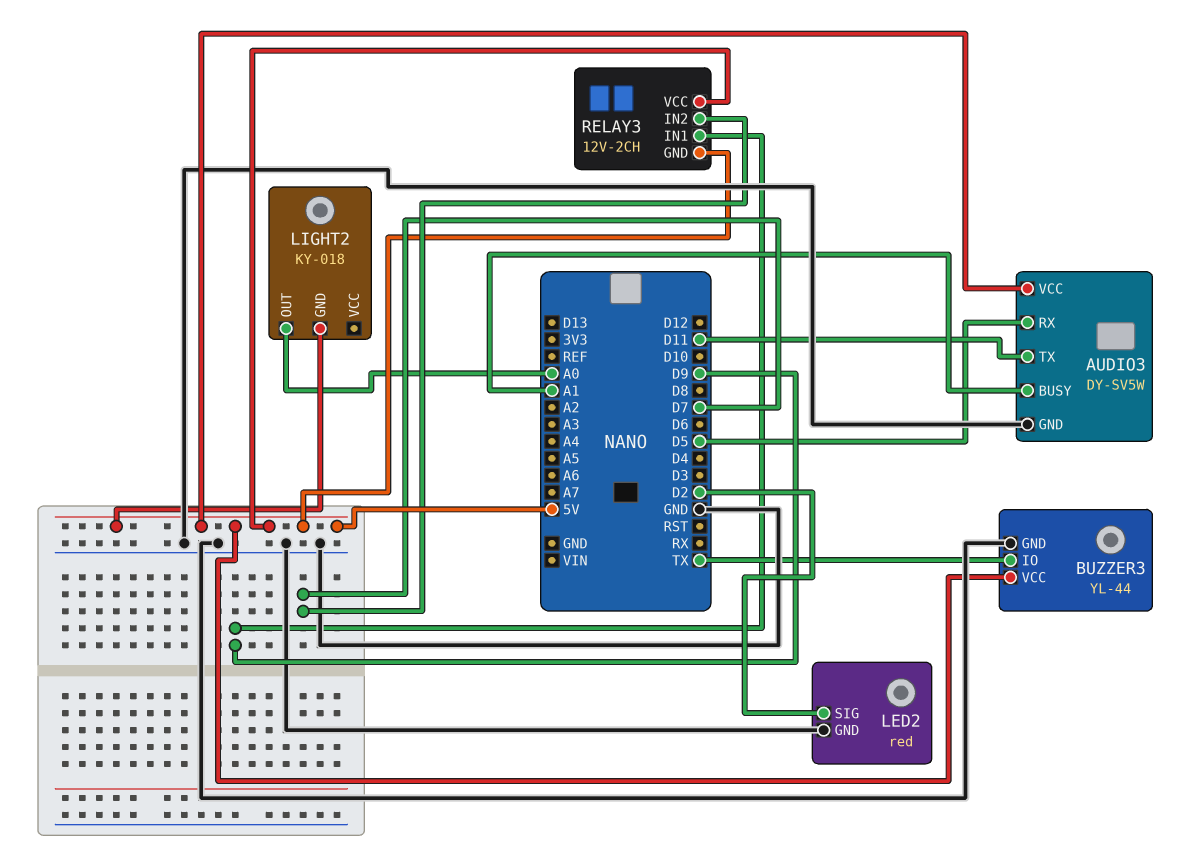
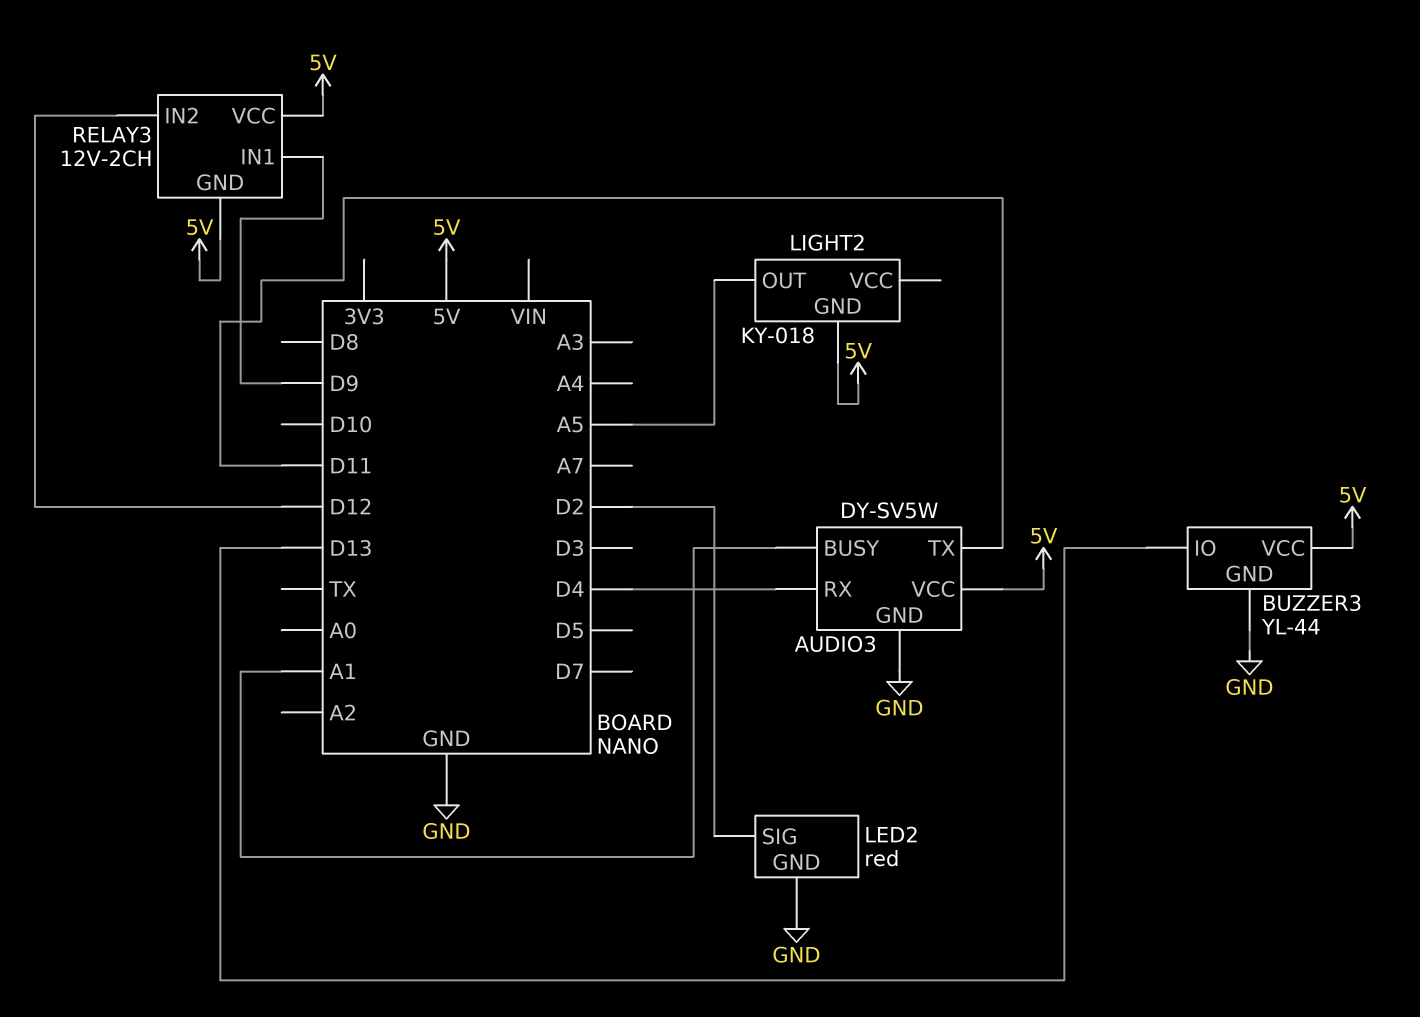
AUDIO3 pin RX: D5 -> D4
BUZZER3 pin IO: TX -> D13
LIGHT2 pin OUT: A0 -> A5
RELAY3 pin IN2: D7 -> D12

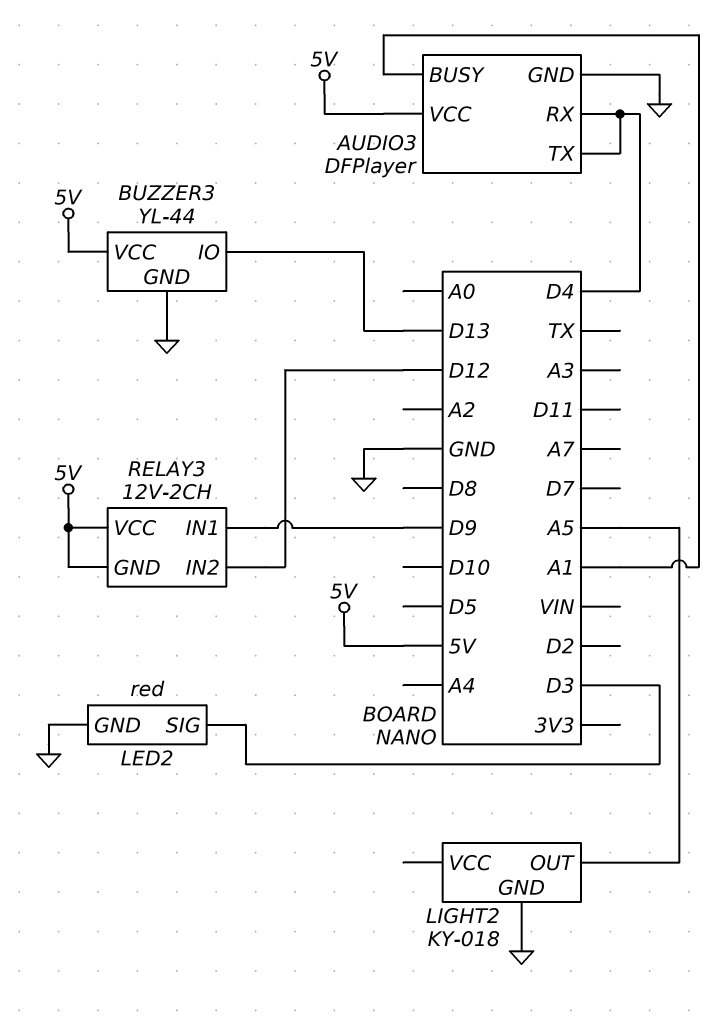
AUDIO3: DY-SV5W -> DFPlayer
AUDIO3 pin TX: D11 -> D4
LED2 pin SIG: D2 -> D3
LIGHT2 pin GND: 5V -> GND

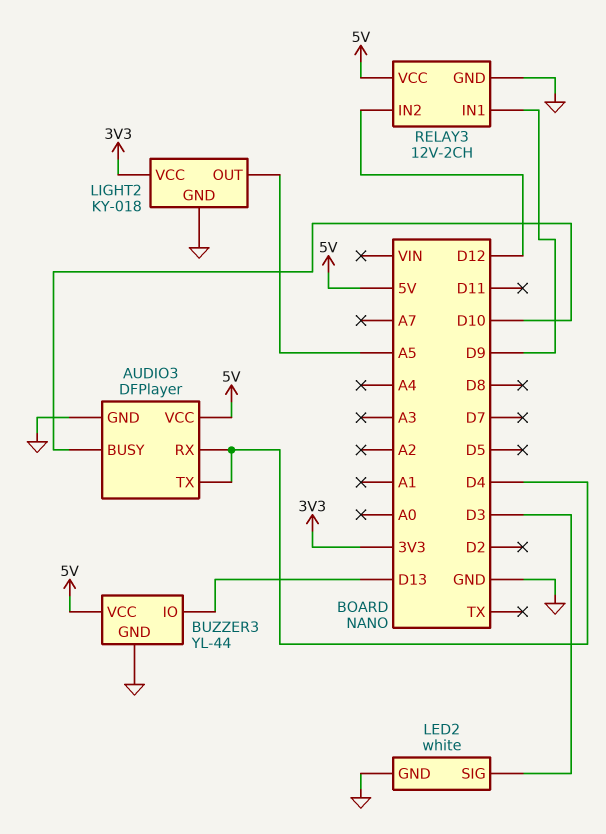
AUDIO3 pin BUSY: A1 -> D10
LED2: red -> white
LIGHT2 pin VCC: none -> 3V3
RELAY3 pin GND: 5V -> GND

